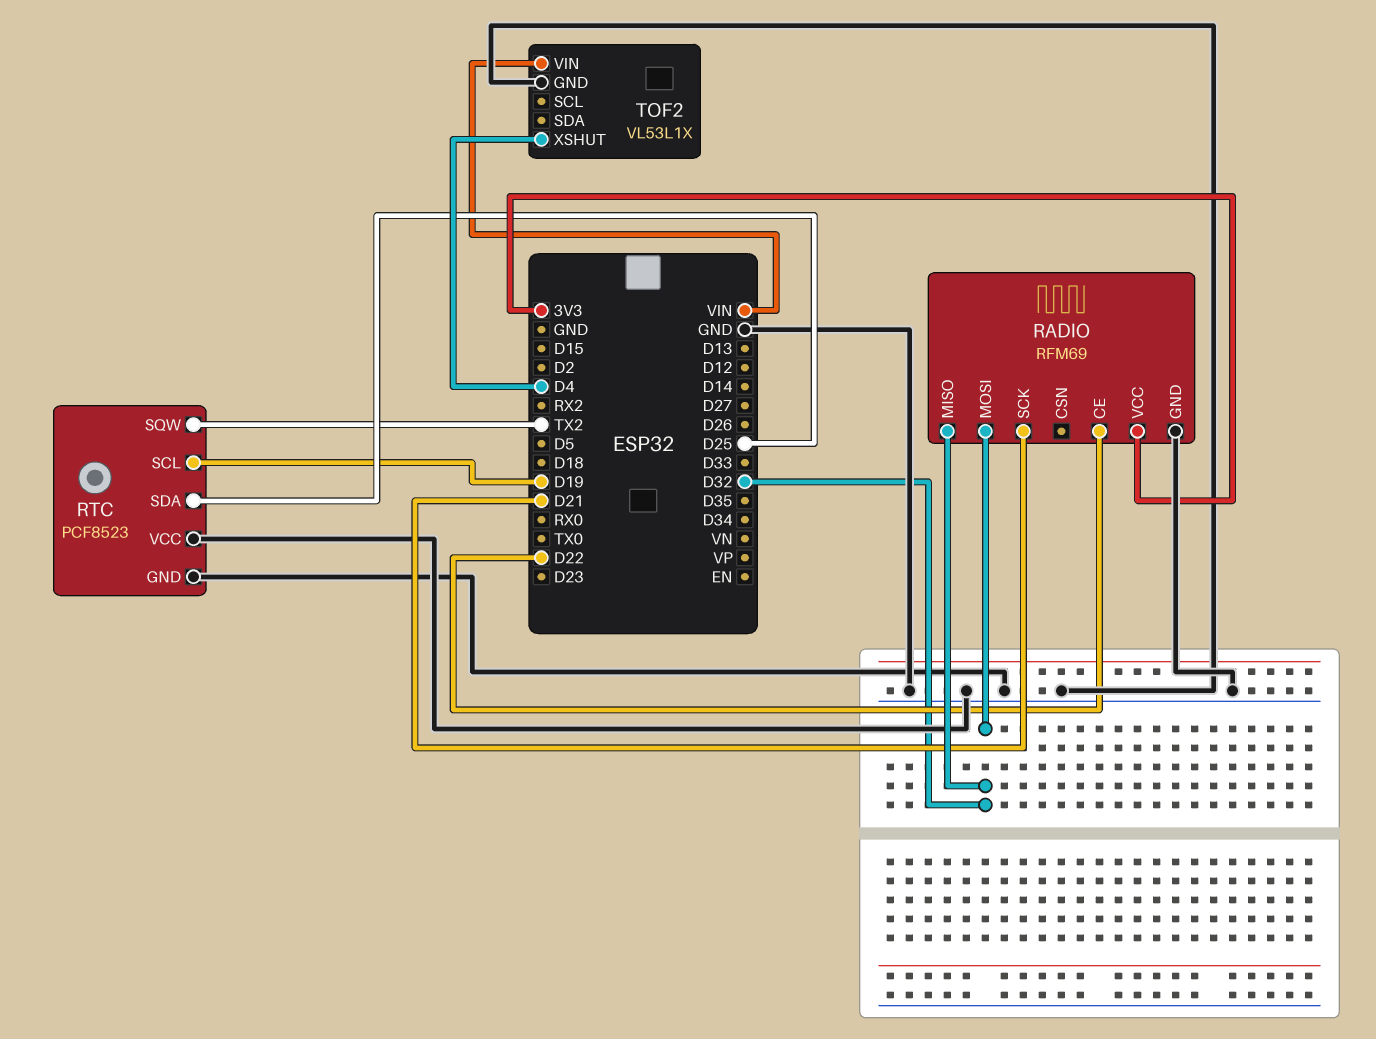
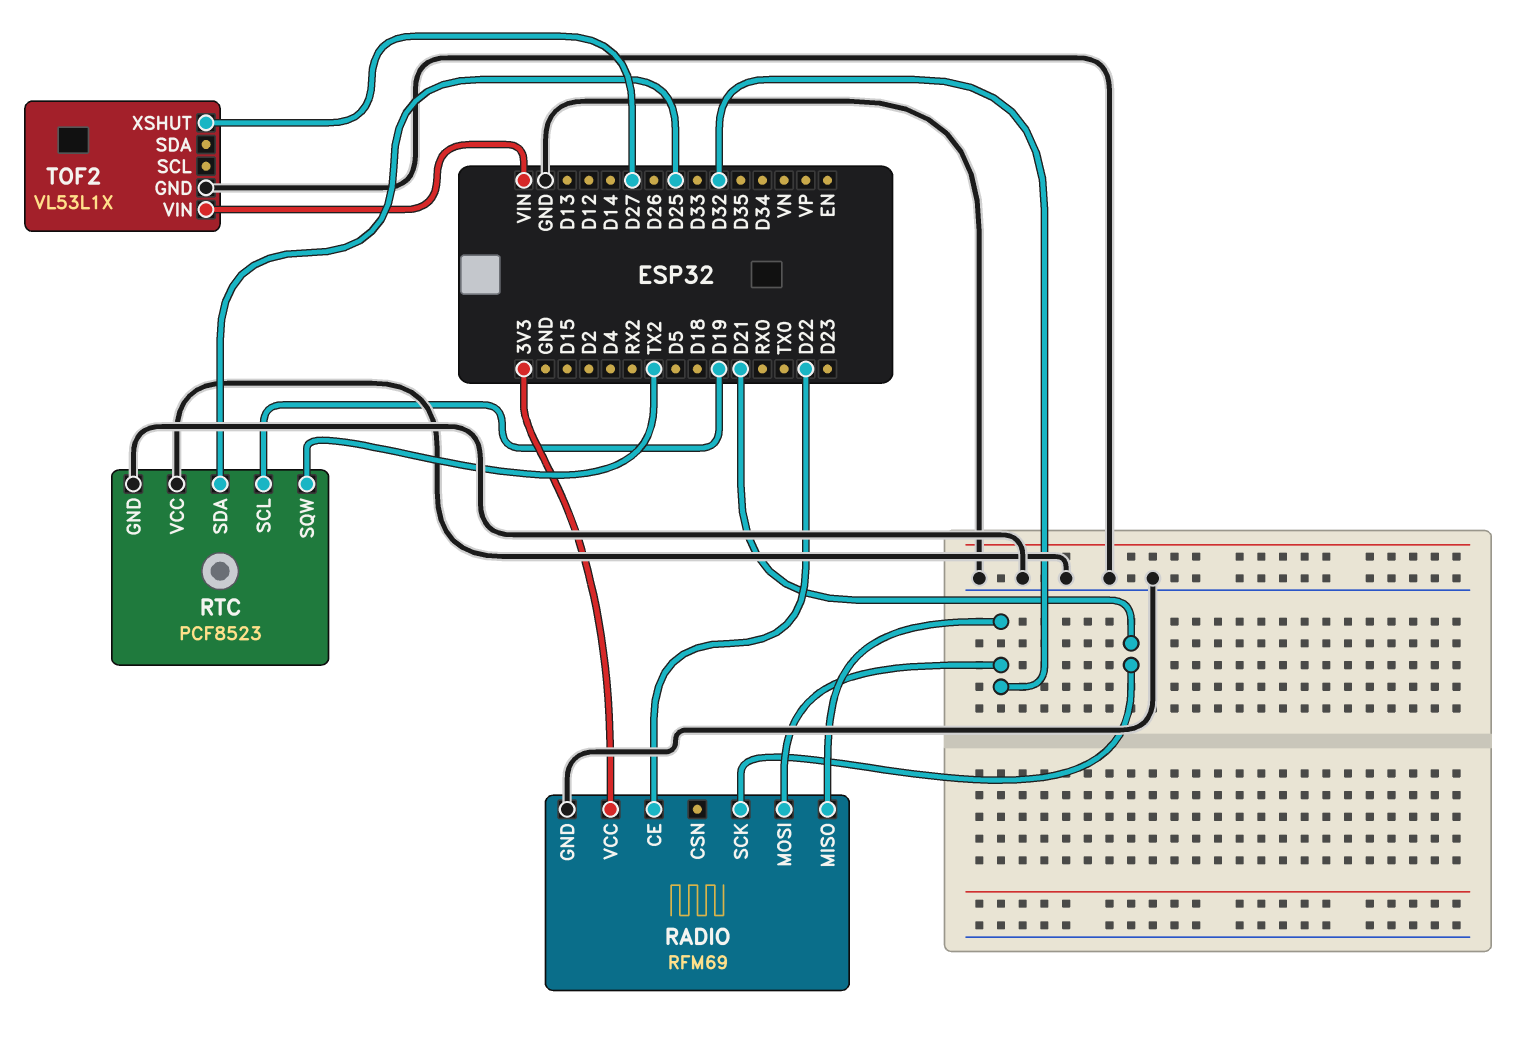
TOF2 pin XSHUT: D4 -> D27

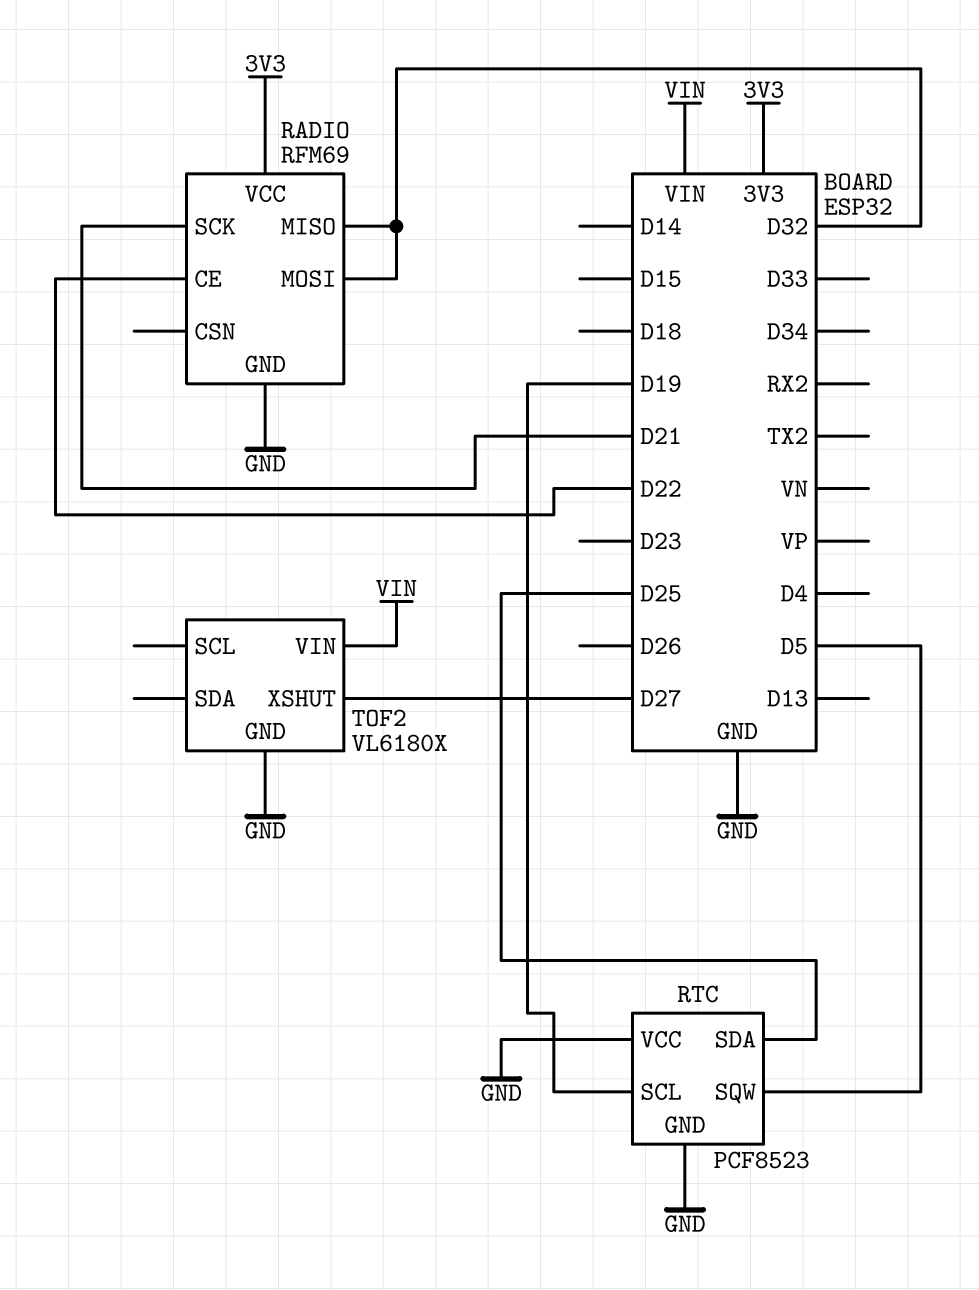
RTC pin SQW: TX2 -> D5
TOF2: VL53L1X -> VL6180X

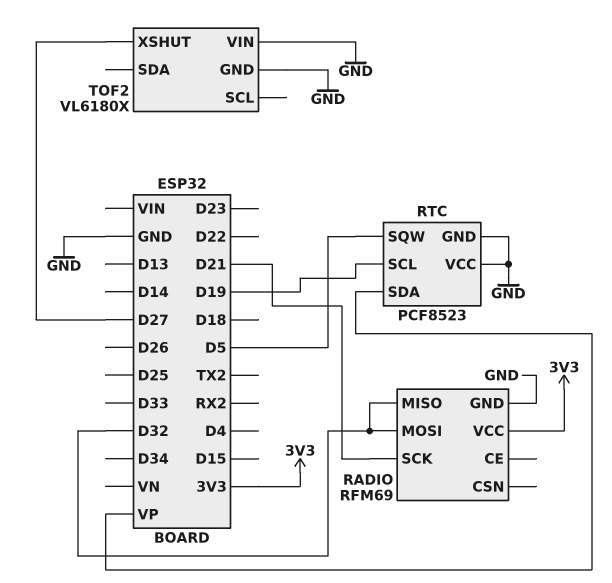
RADIO pin CE: D22 -> none
RTC pin SDA: D25 -> VP
TOF2 pin VIN: VIN -> GND

